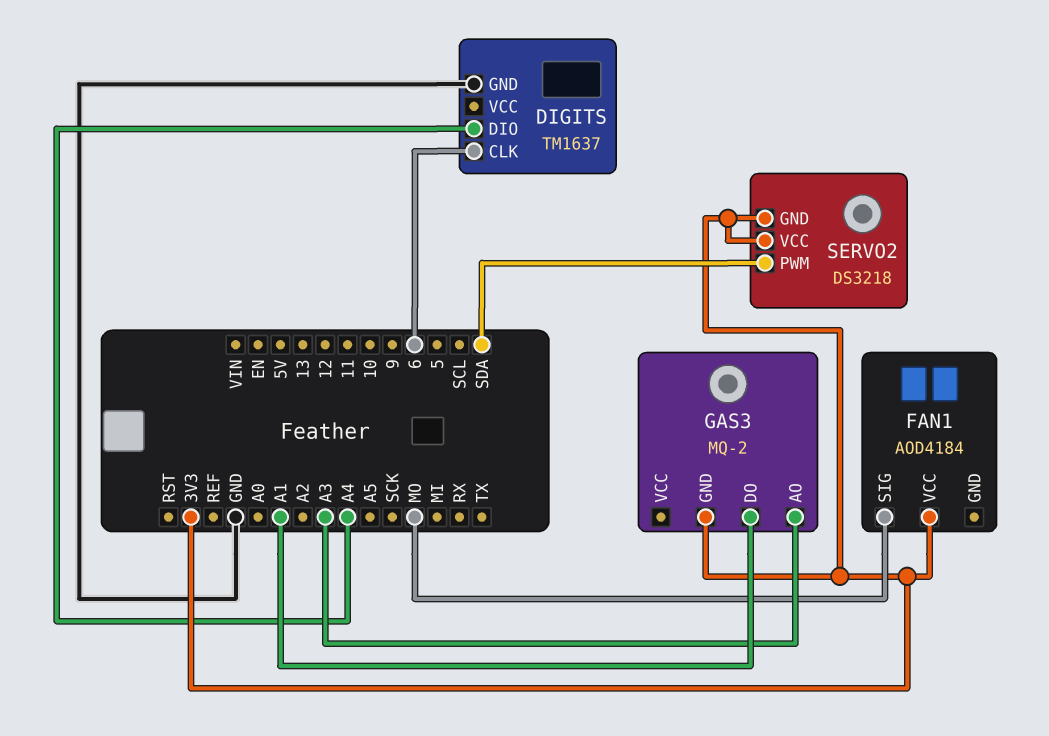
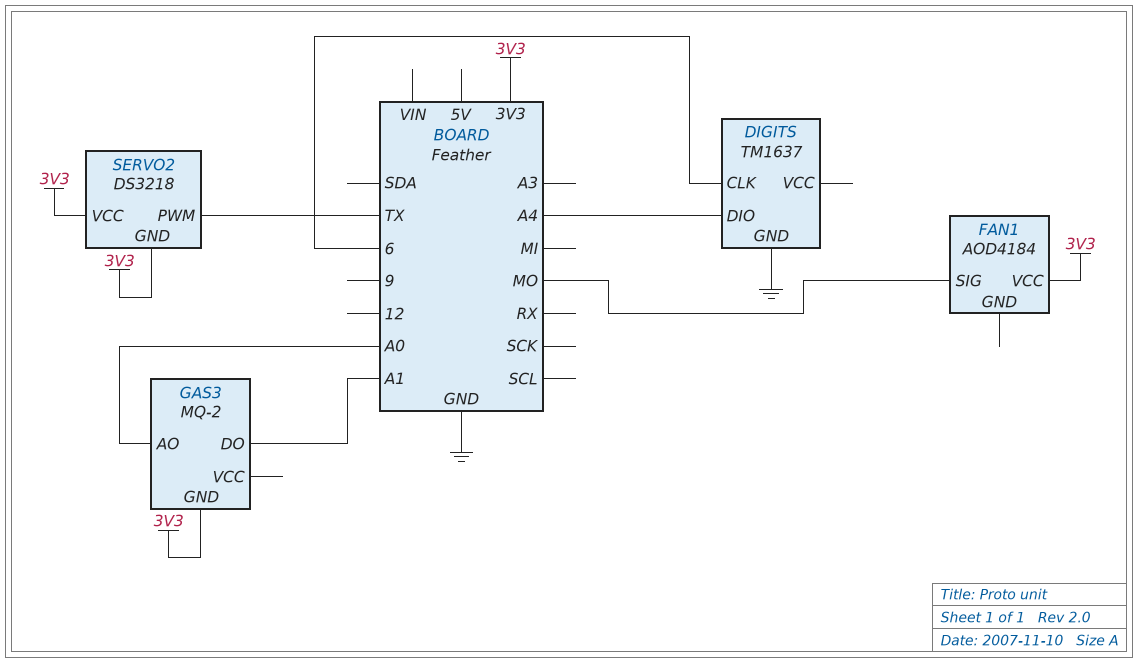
GAS3 pin AO: A3 -> A0
SERVO2 pin PWM: SDA -> TX

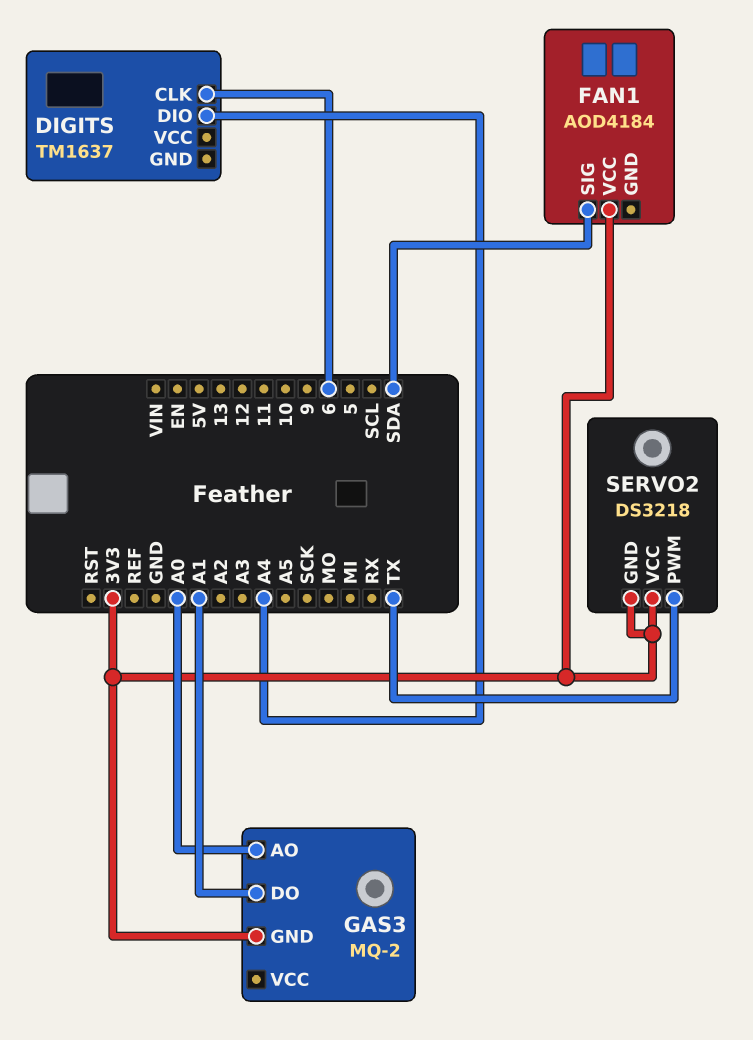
DIGITS pin GND: GND -> none
FAN1 pin SIG: MO -> SDA

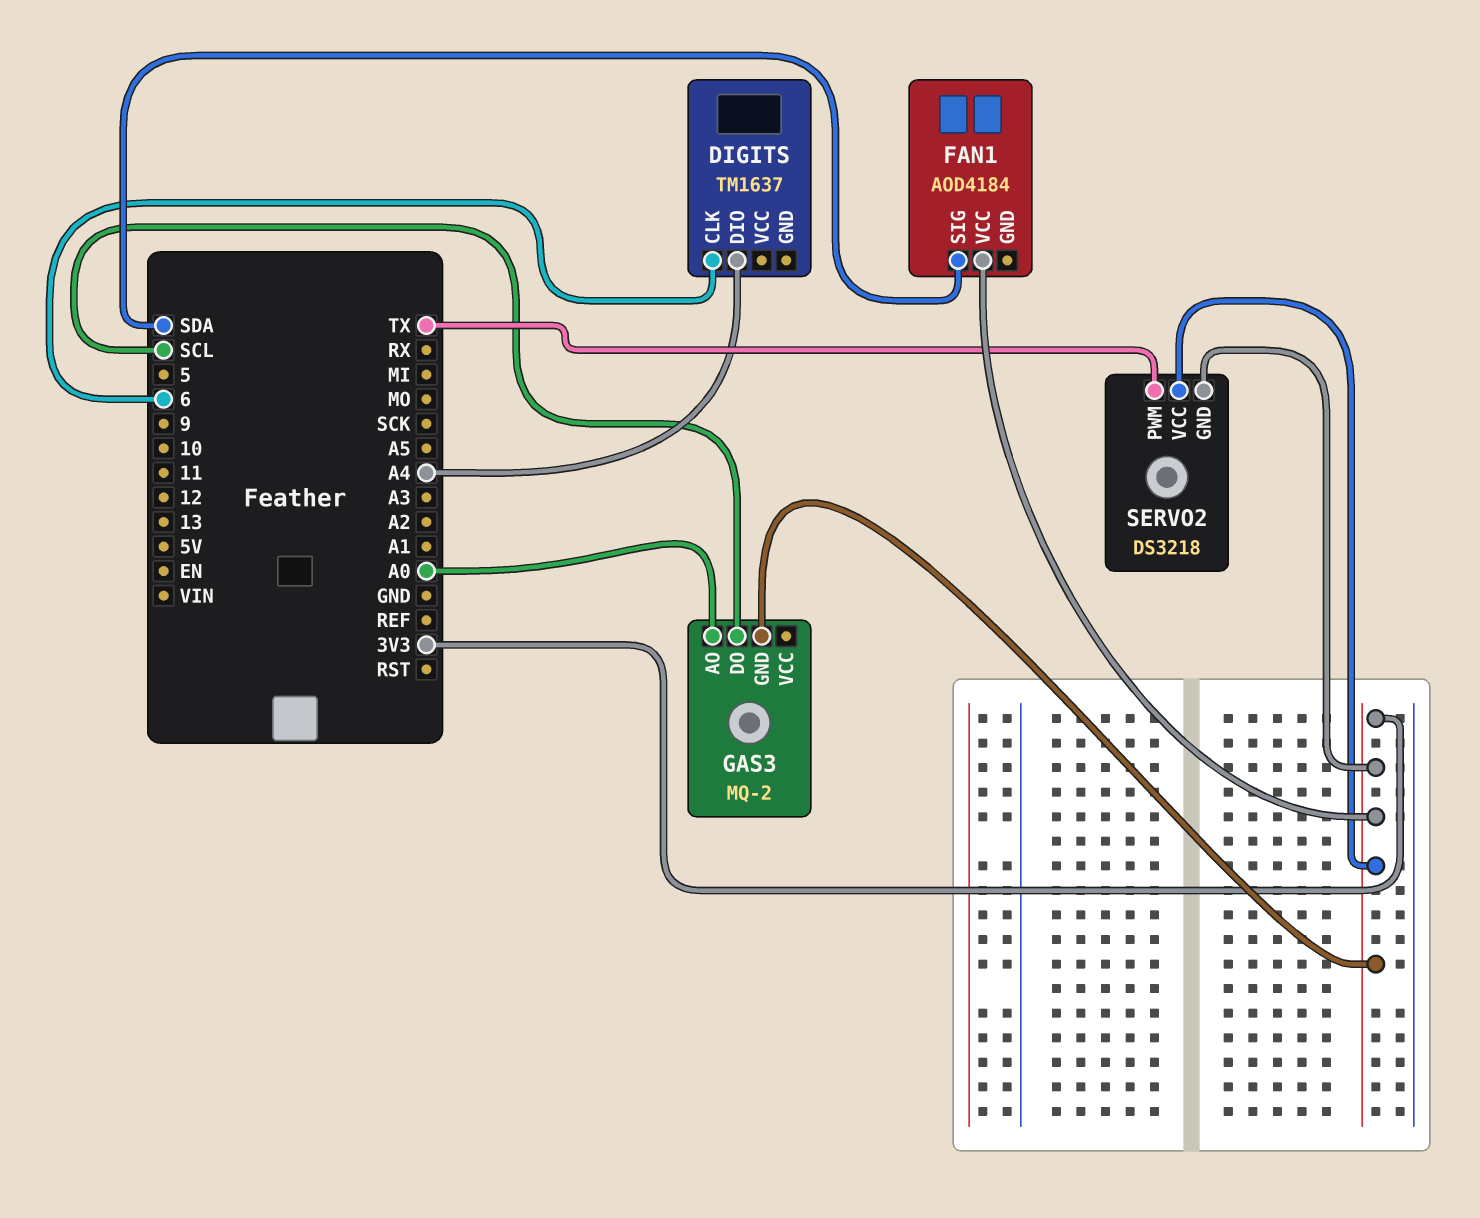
GAS3 pin DO: A1 -> SCL

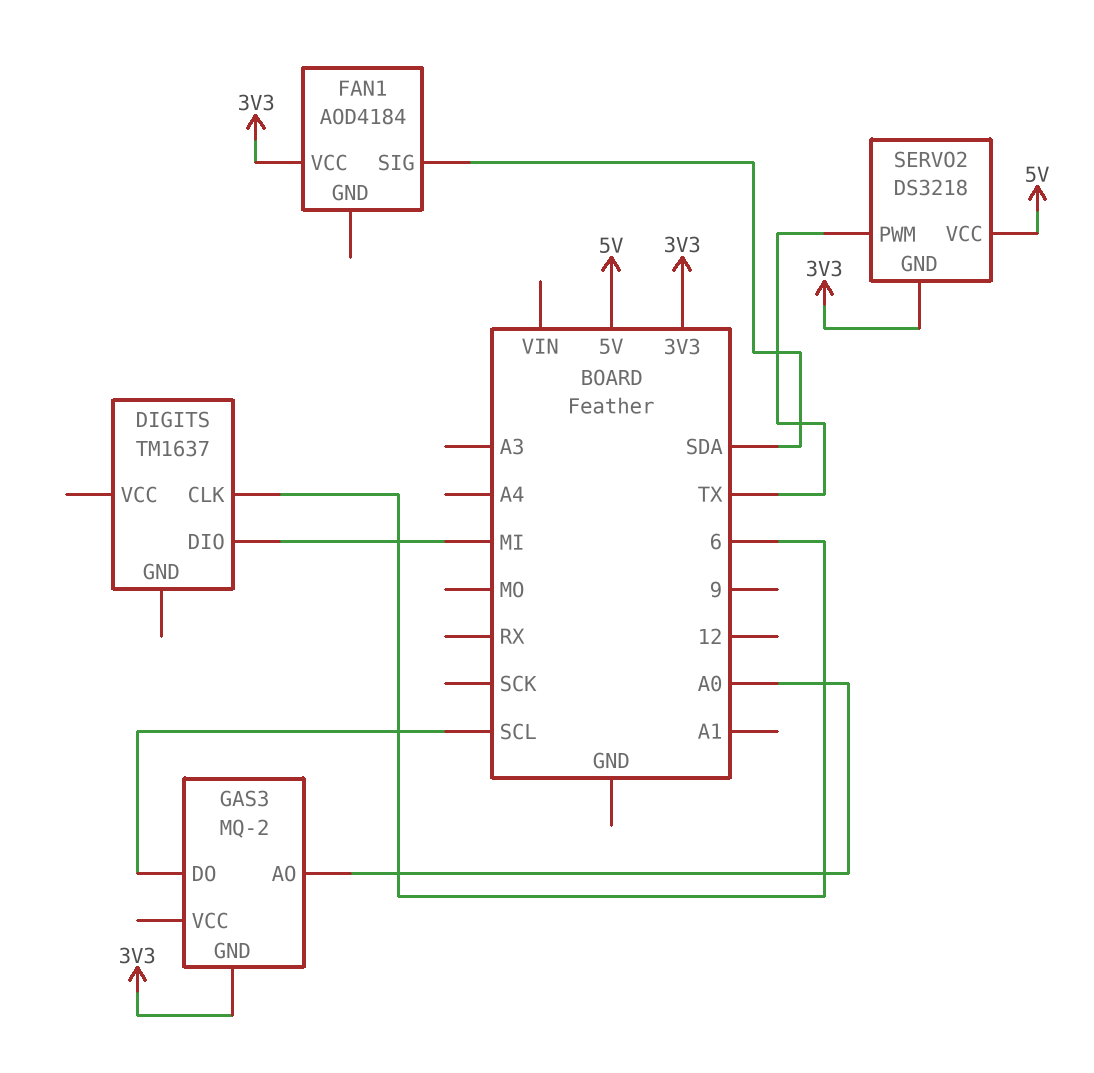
DIGITS pin DIO: A4 -> MI
SERVO2 pin VCC: 3V3 -> 5V

